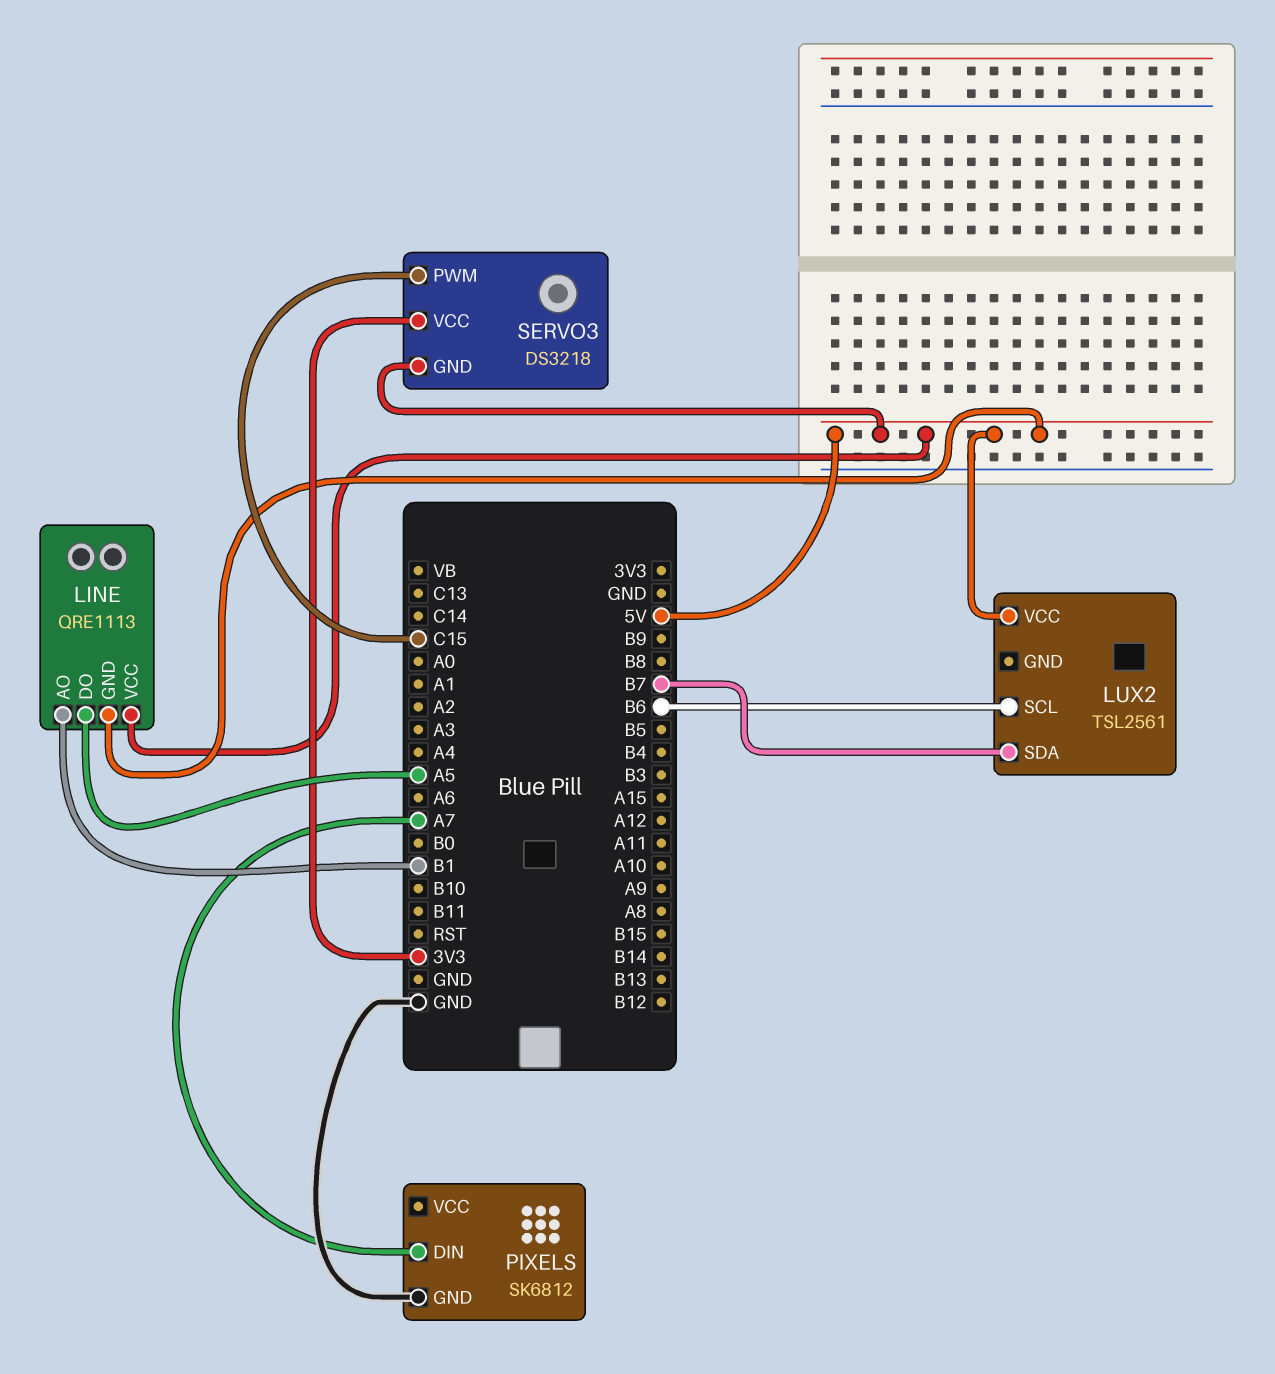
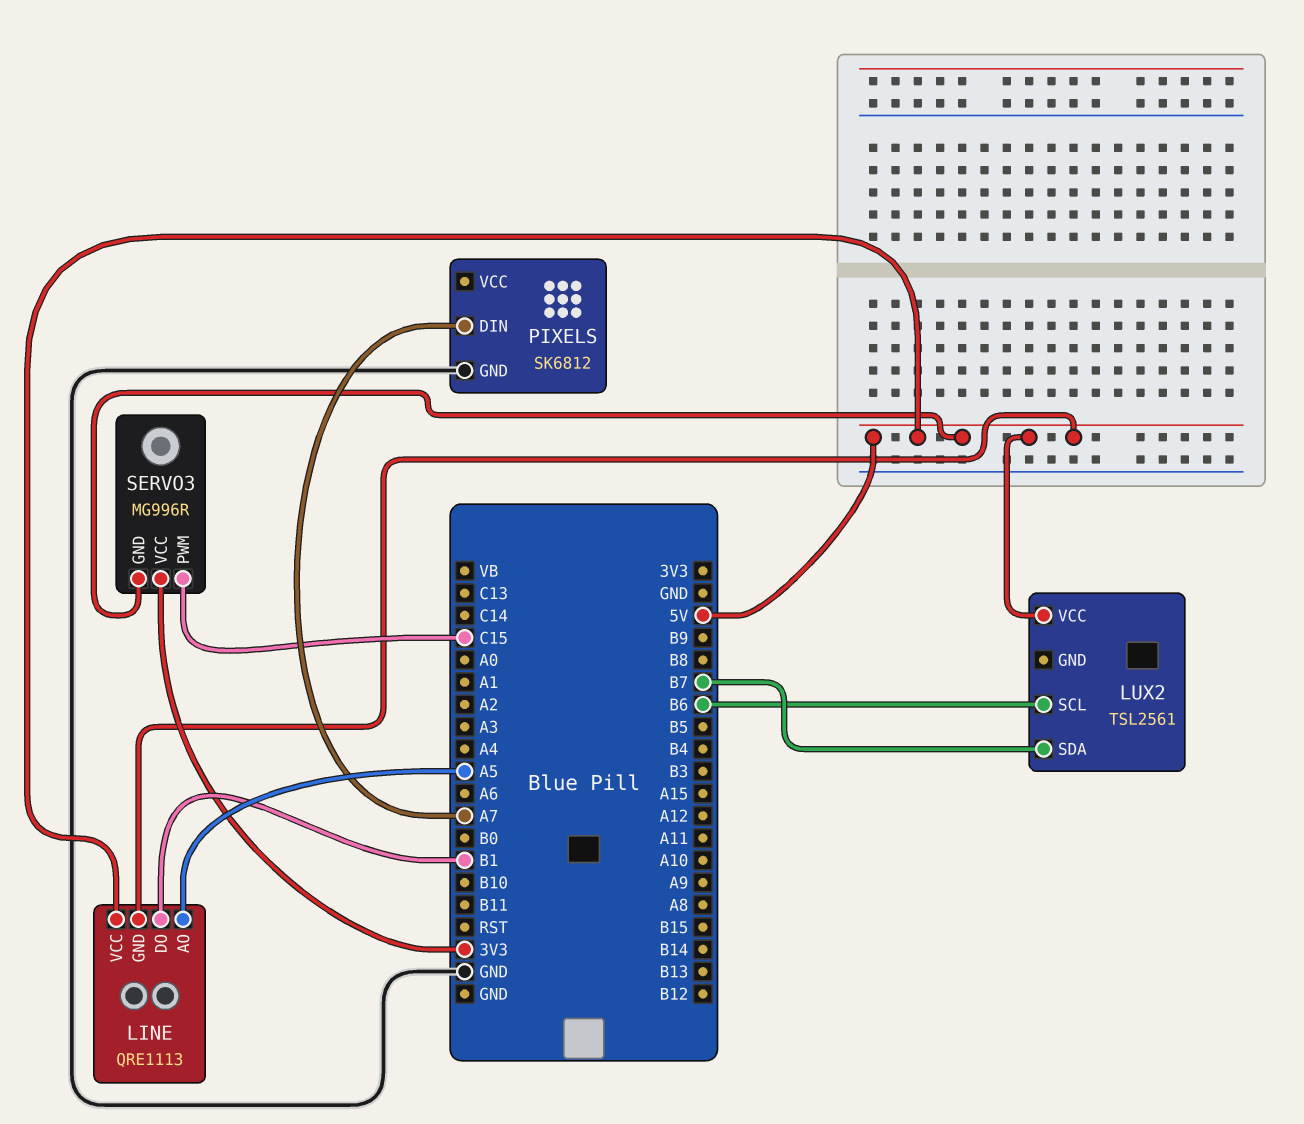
LINE pin AO: B1 -> A5
LINE pin DO: A5 -> B1
SERVO3: DS3218 -> MG996R

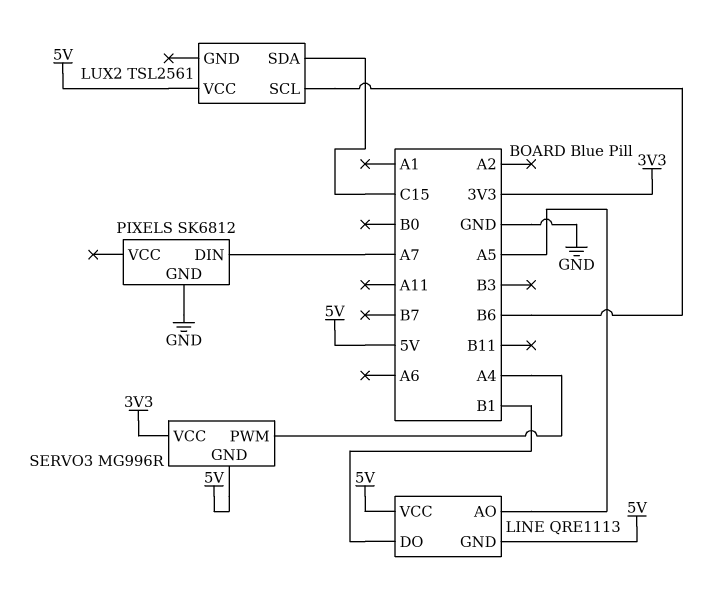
LUX2 pin SDA: B7 -> C15
SERVO3 pin PWM: C15 -> A4

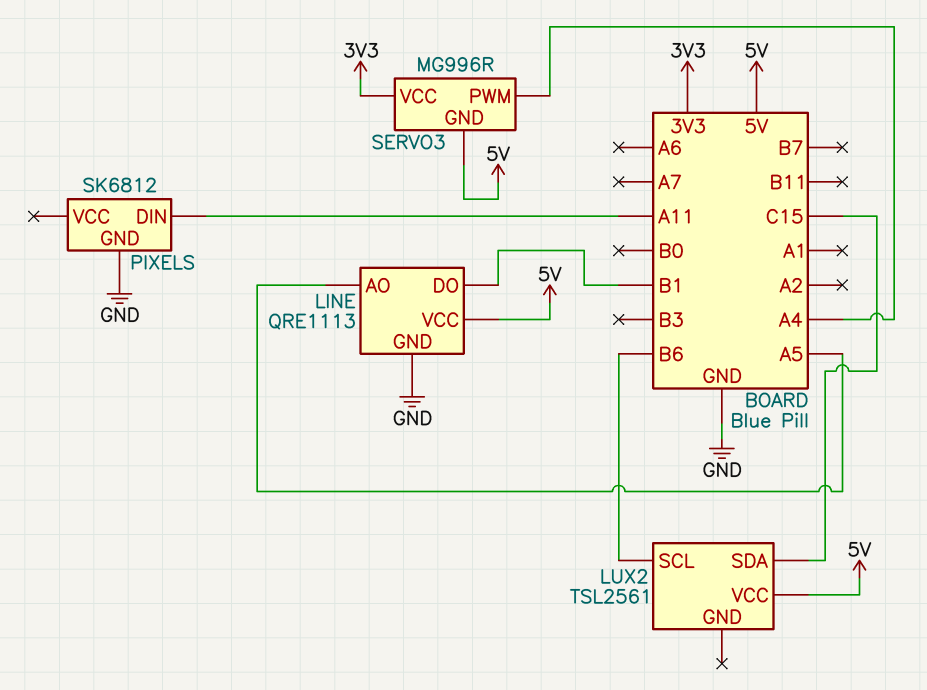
LINE pin GND: 5V -> GND
PIXELS pin DIN: A7 -> A11

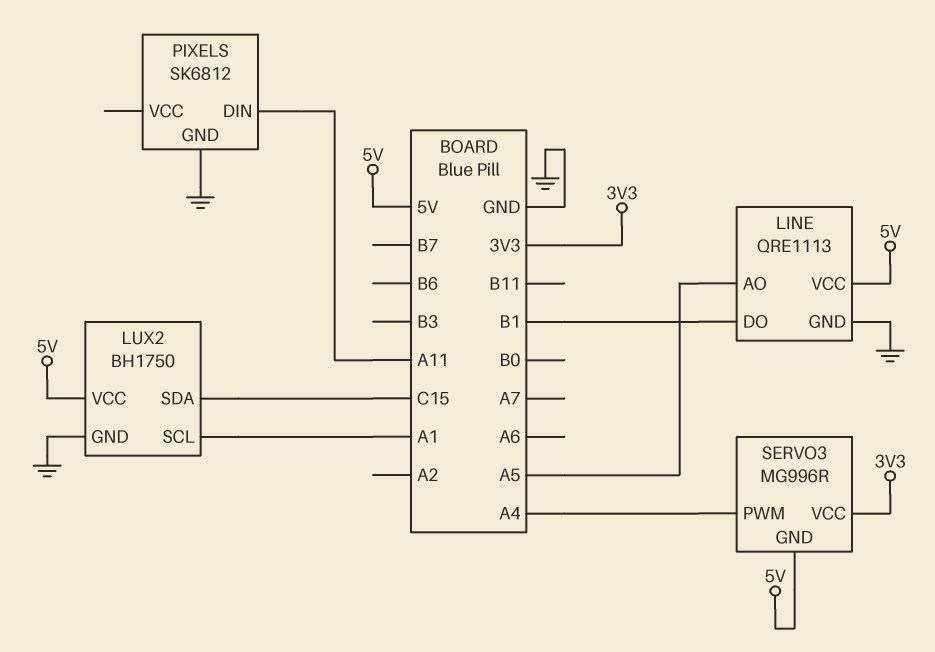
LUX2: TSL2561 -> BH1750
LUX2 pin GND: none -> GND
LUX2 pin SCL: B6 -> A1

